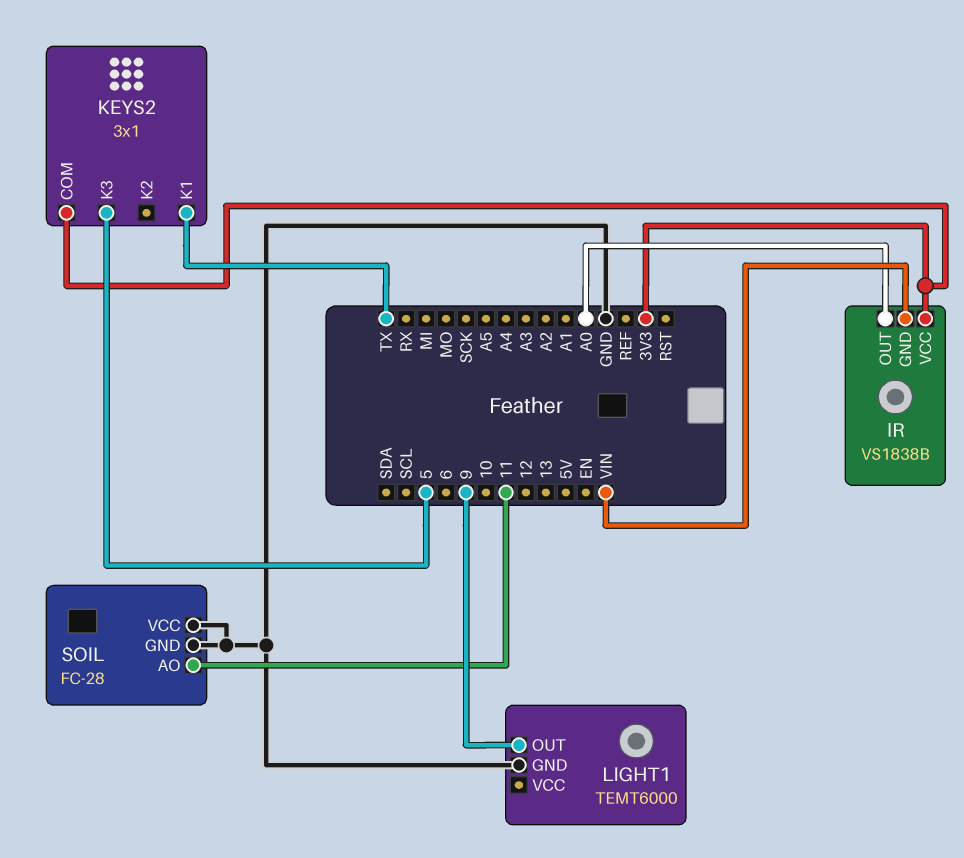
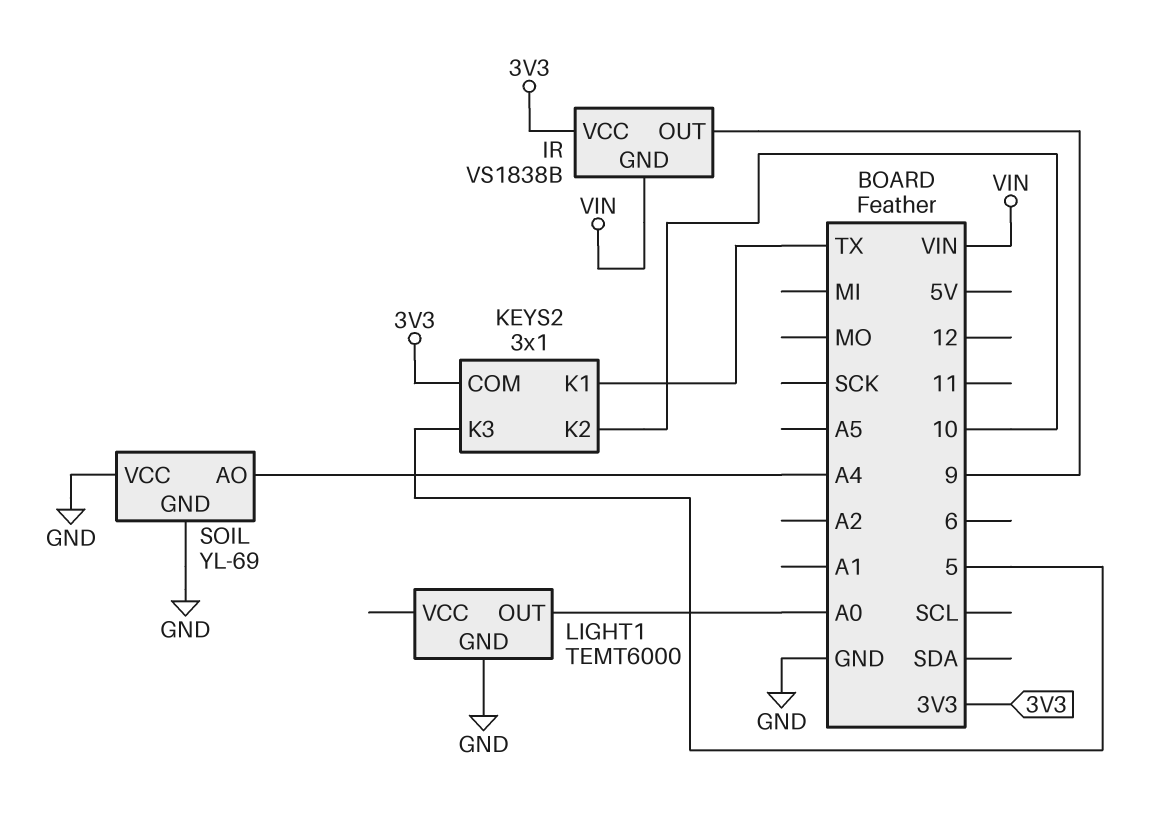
IR pin OUT: A0 -> 9
KEYS2 pin K2: none -> 10
LIGHT1 pin OUT: 9 -> A0
SOIL: FC-28 -> YL-69
SOIL pin AO: 11 -> A4

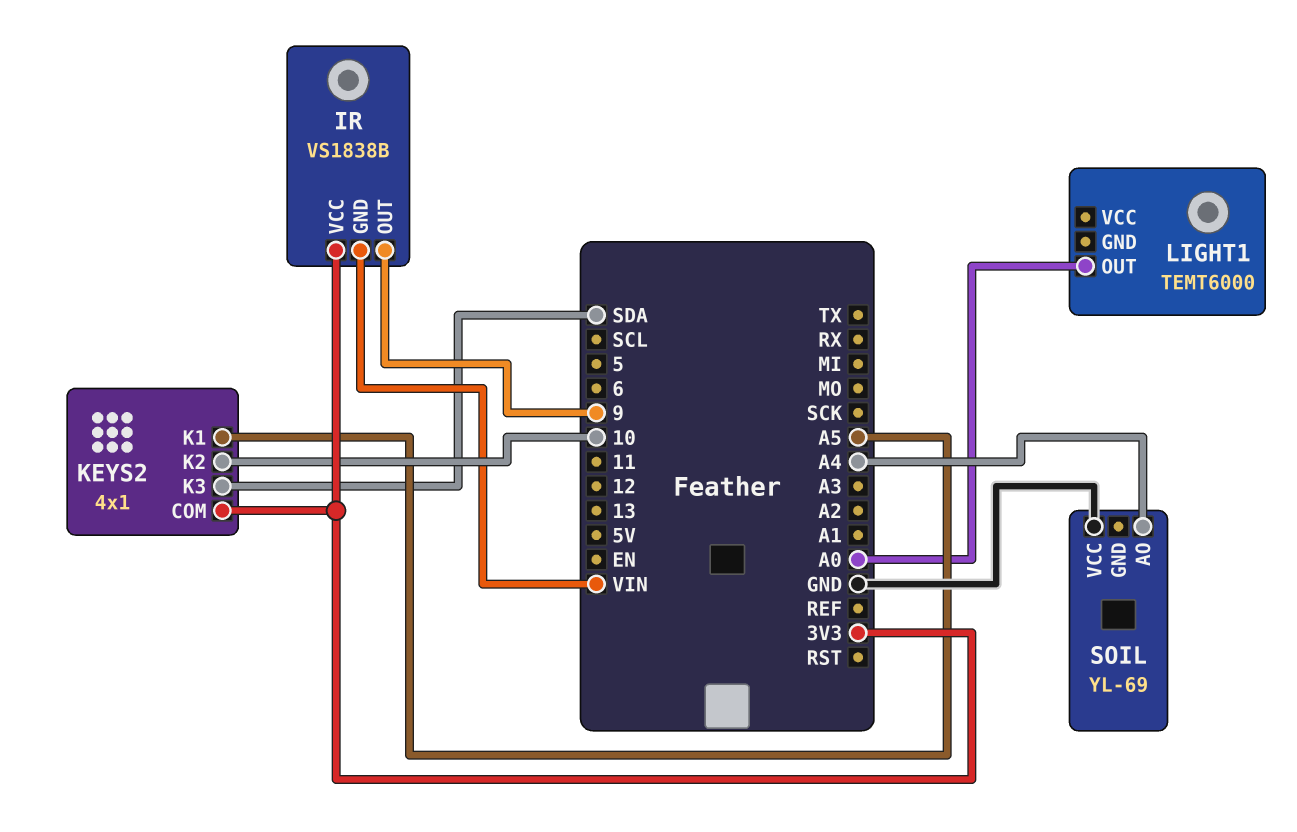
KEYS2: 3x1 -> 4x1
KEYS2 pin K1: TX -> A5
KEYS2 pin K3: 5 -> SDA
LIGHT1 pin GND: GND -> none
SOIL pin GND: GND -> none

